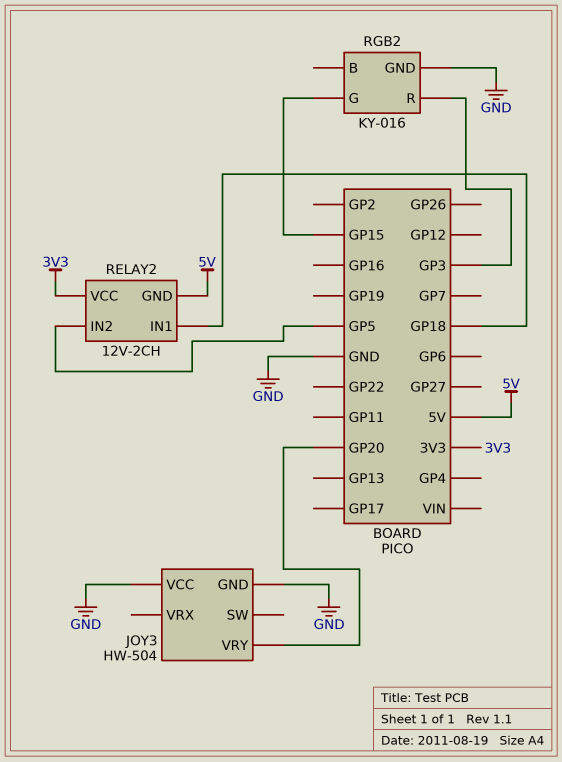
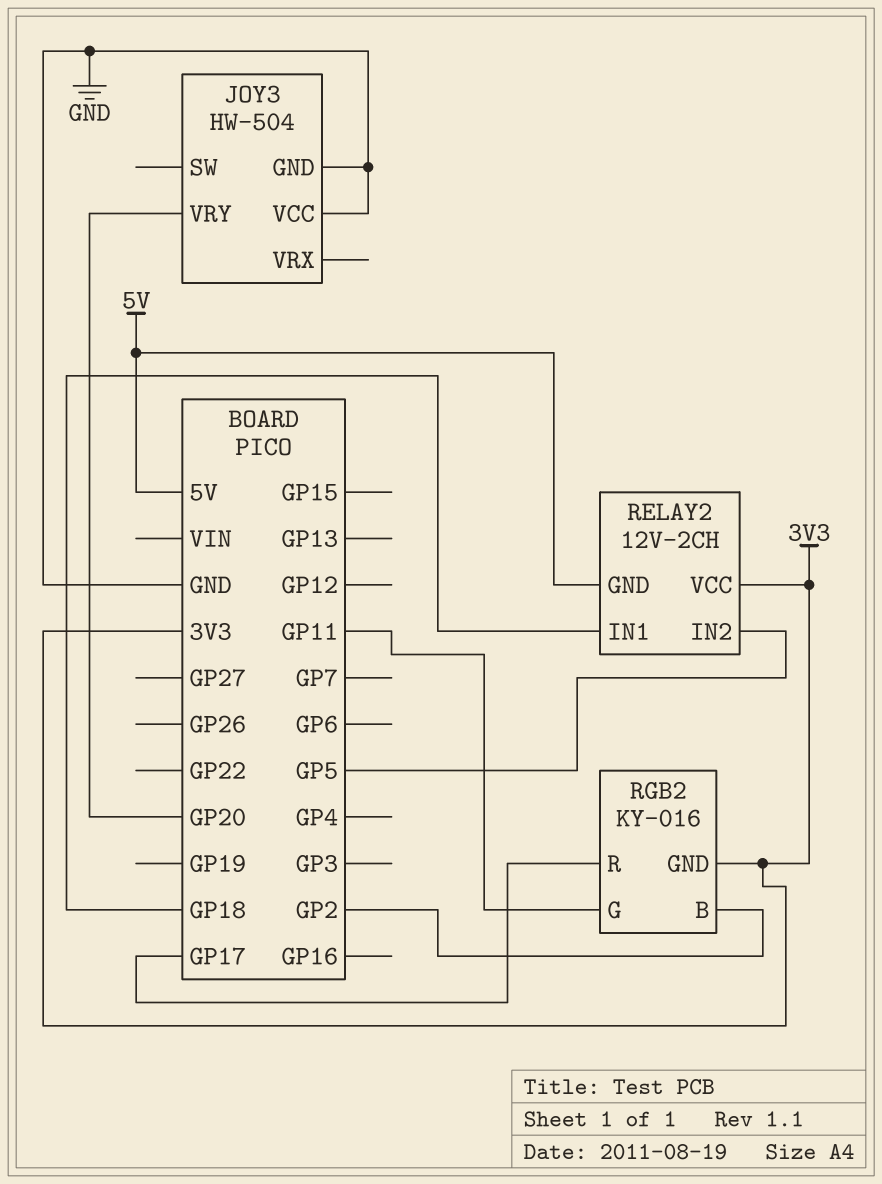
RGB2 pin B: none -> GP2
RGB2 pin G: GP15 -> GP11
RGB2 pin GND: GND -> 3V3
RGB2 pin R: GP3 -> GP17

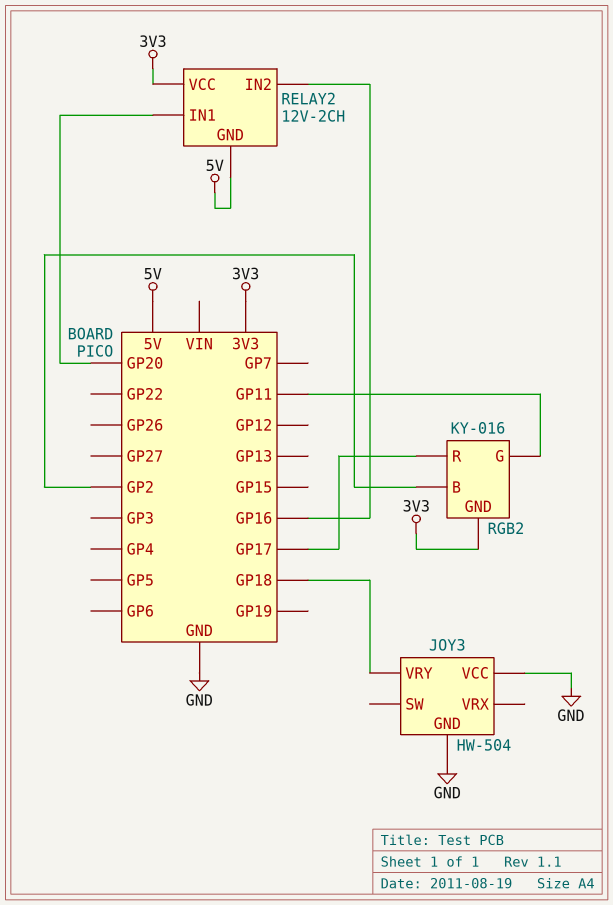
JOY3 pin VRY: GP20 -> GP18
RELAY2 pin IN1: GP18 -> GP20
RELAY2 pin IN2: GP5 -> GP16

